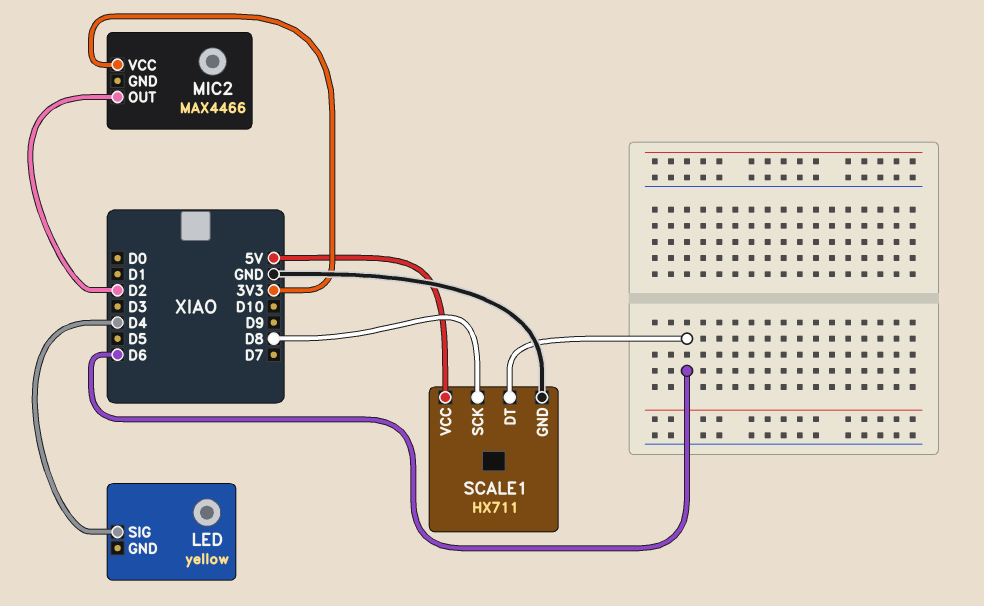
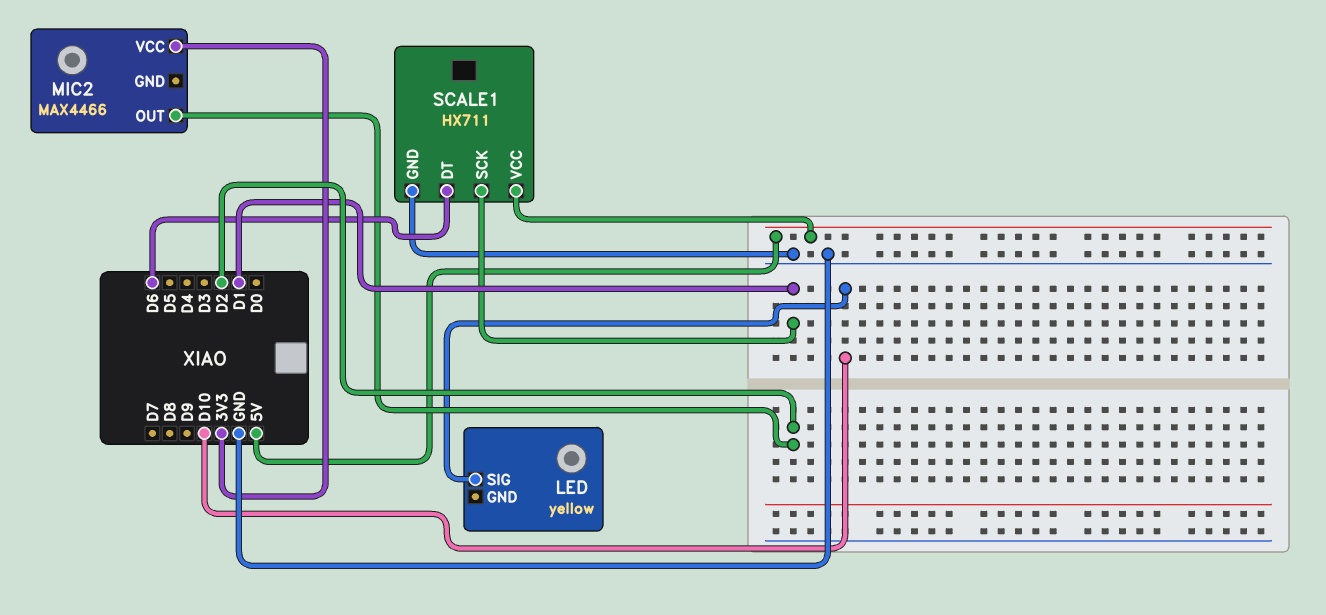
LED pin SIG: D4 -> D10
SCALE1 pin SCK: D8 -> D1

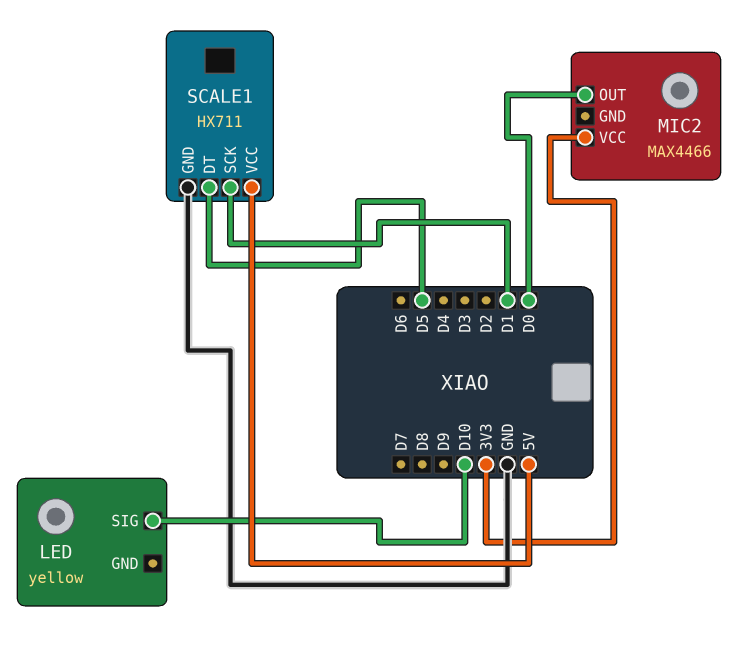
MIC2 pin OUT: D2 -> D0
SCALE1 pin DT: D6 -> D5

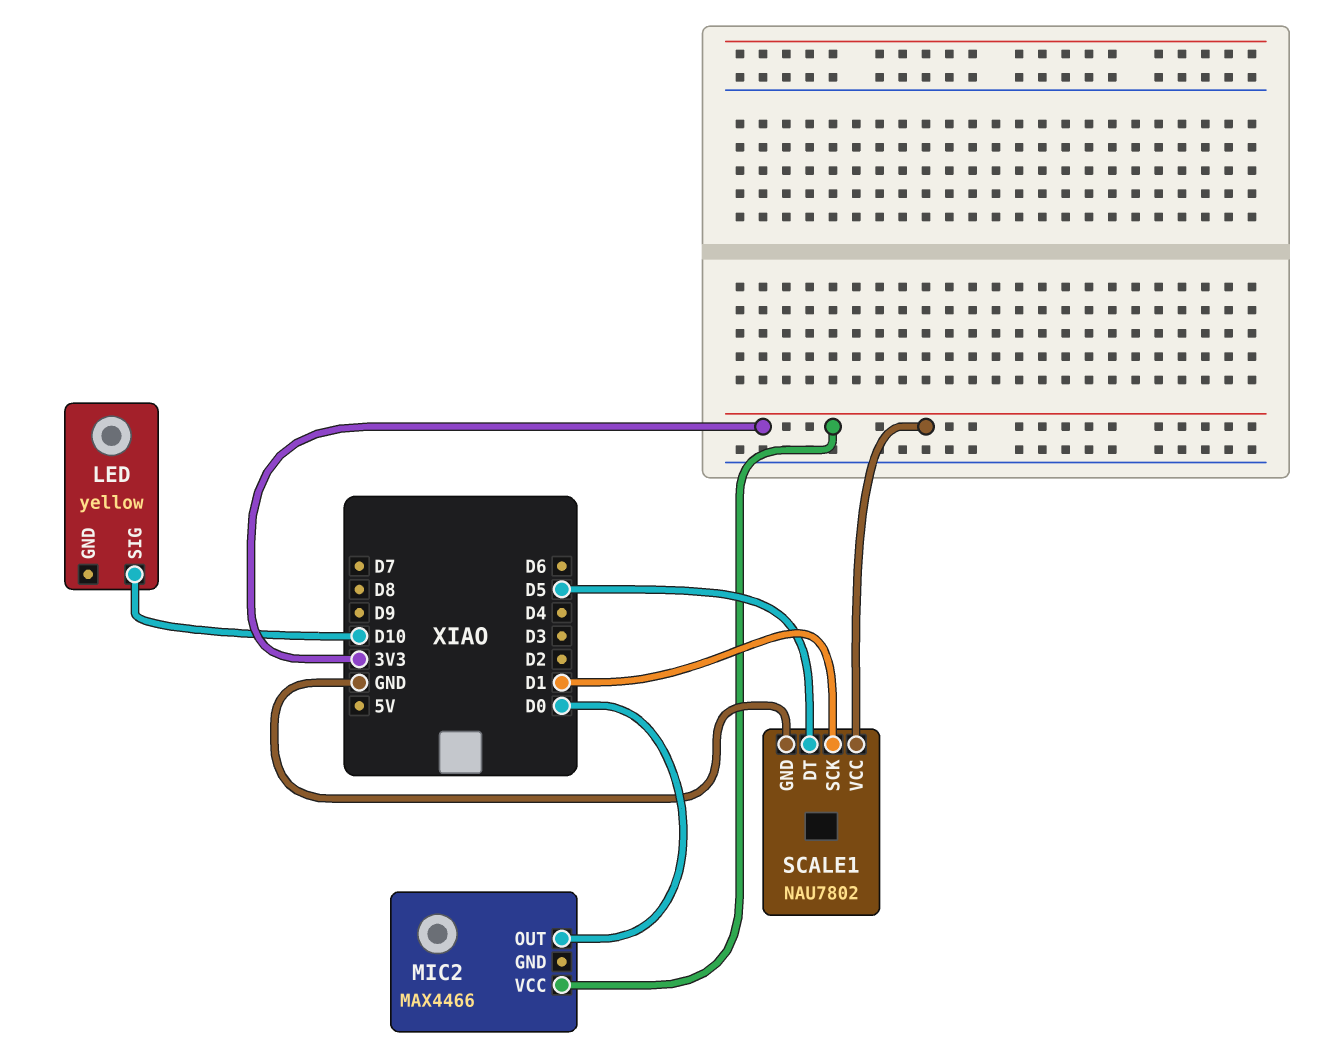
SCALE1: HX711 -> NAU7802
SCALE1 pin VCC: 5V -> 3V3

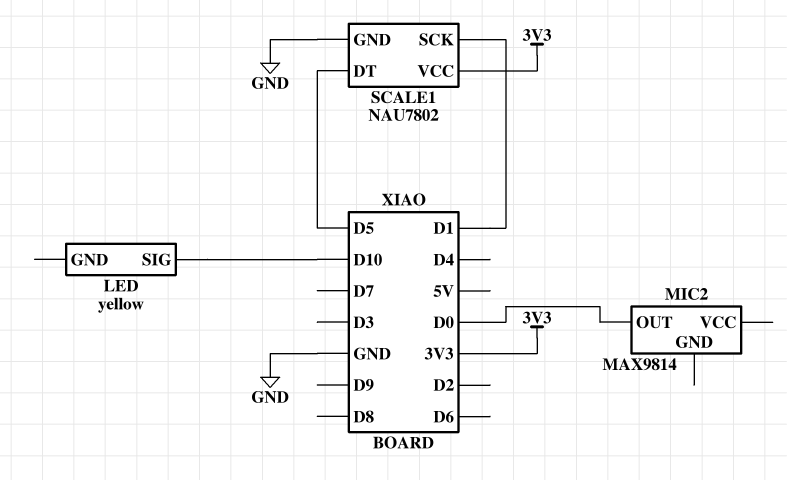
MIC2: MAX4466 -> MAX9814
MIC2 pin VCC: 3V3 -> none

